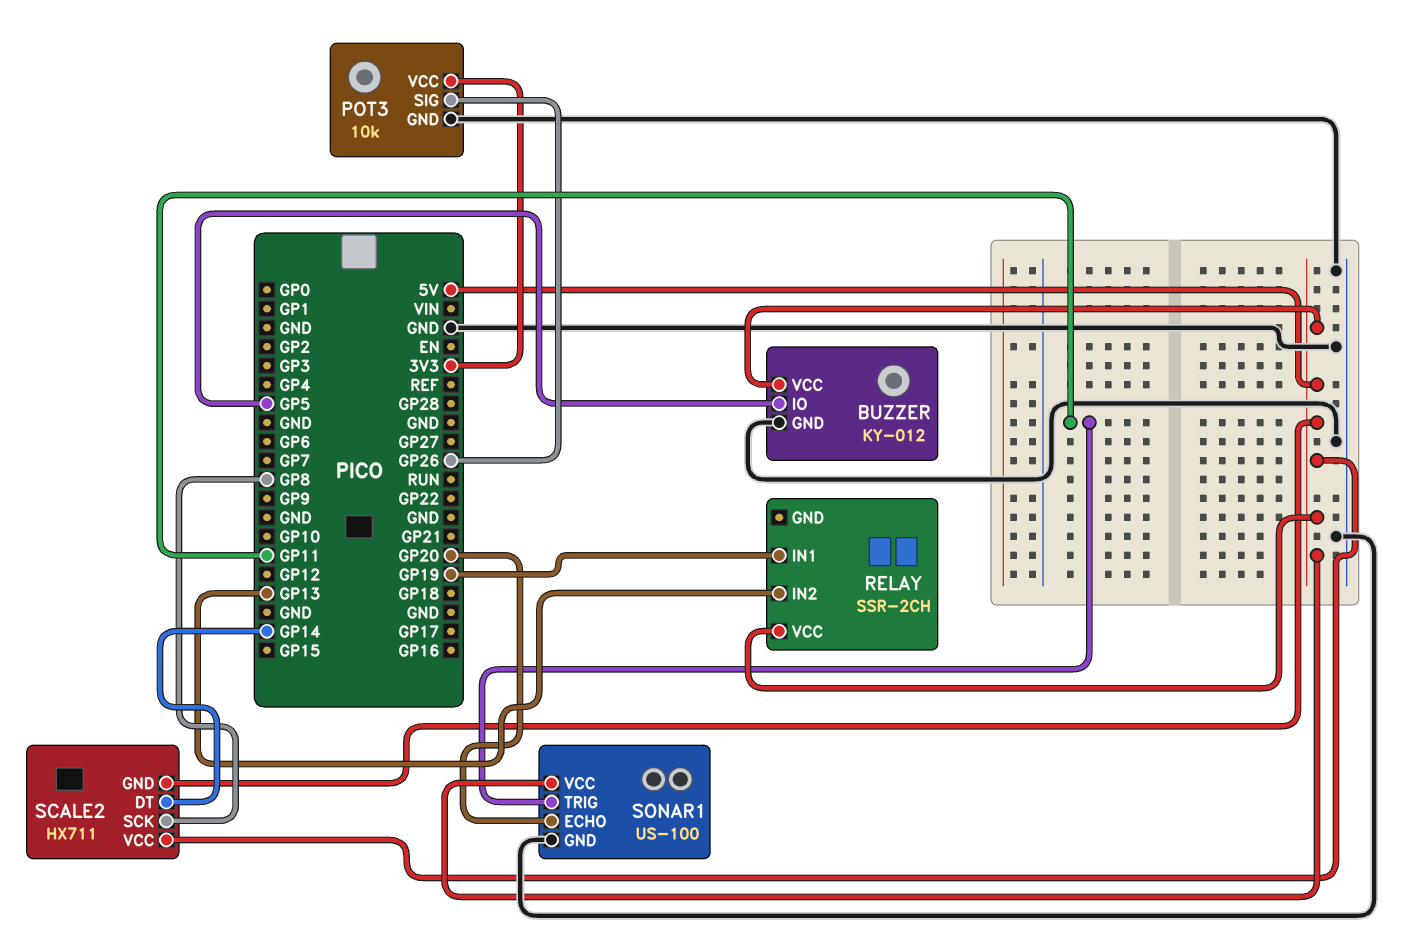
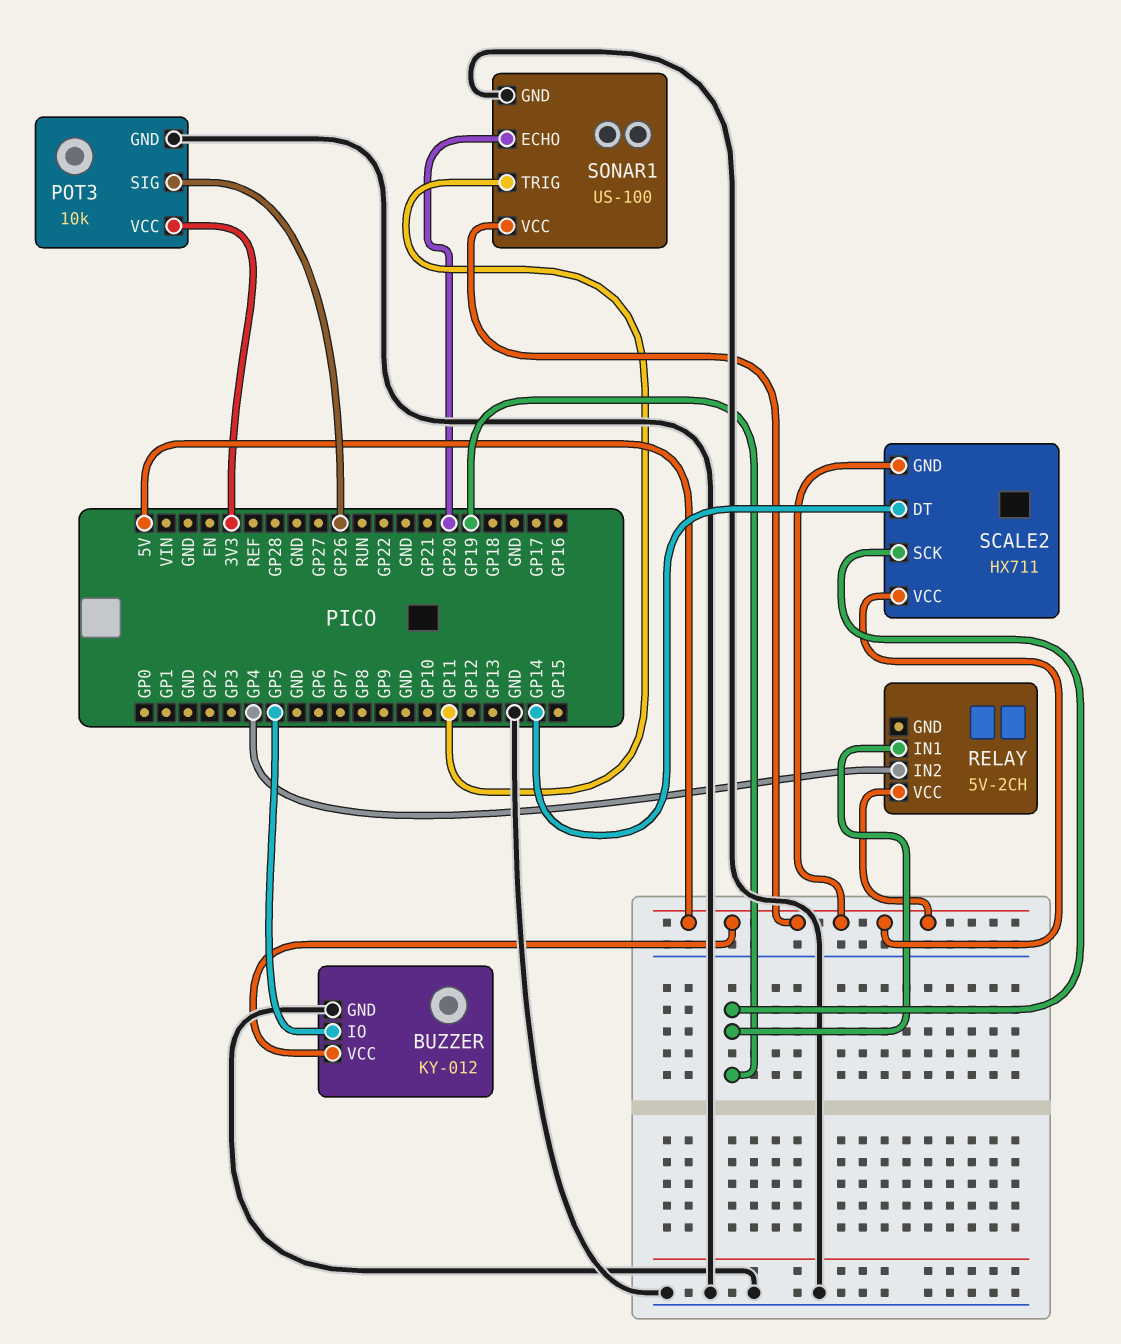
RELAY: SSR-2CH -> 5V-2CH
RELAY pin IN2: GP13 -> GP4
SCALE2 pin SCK: GP8 -> GP19

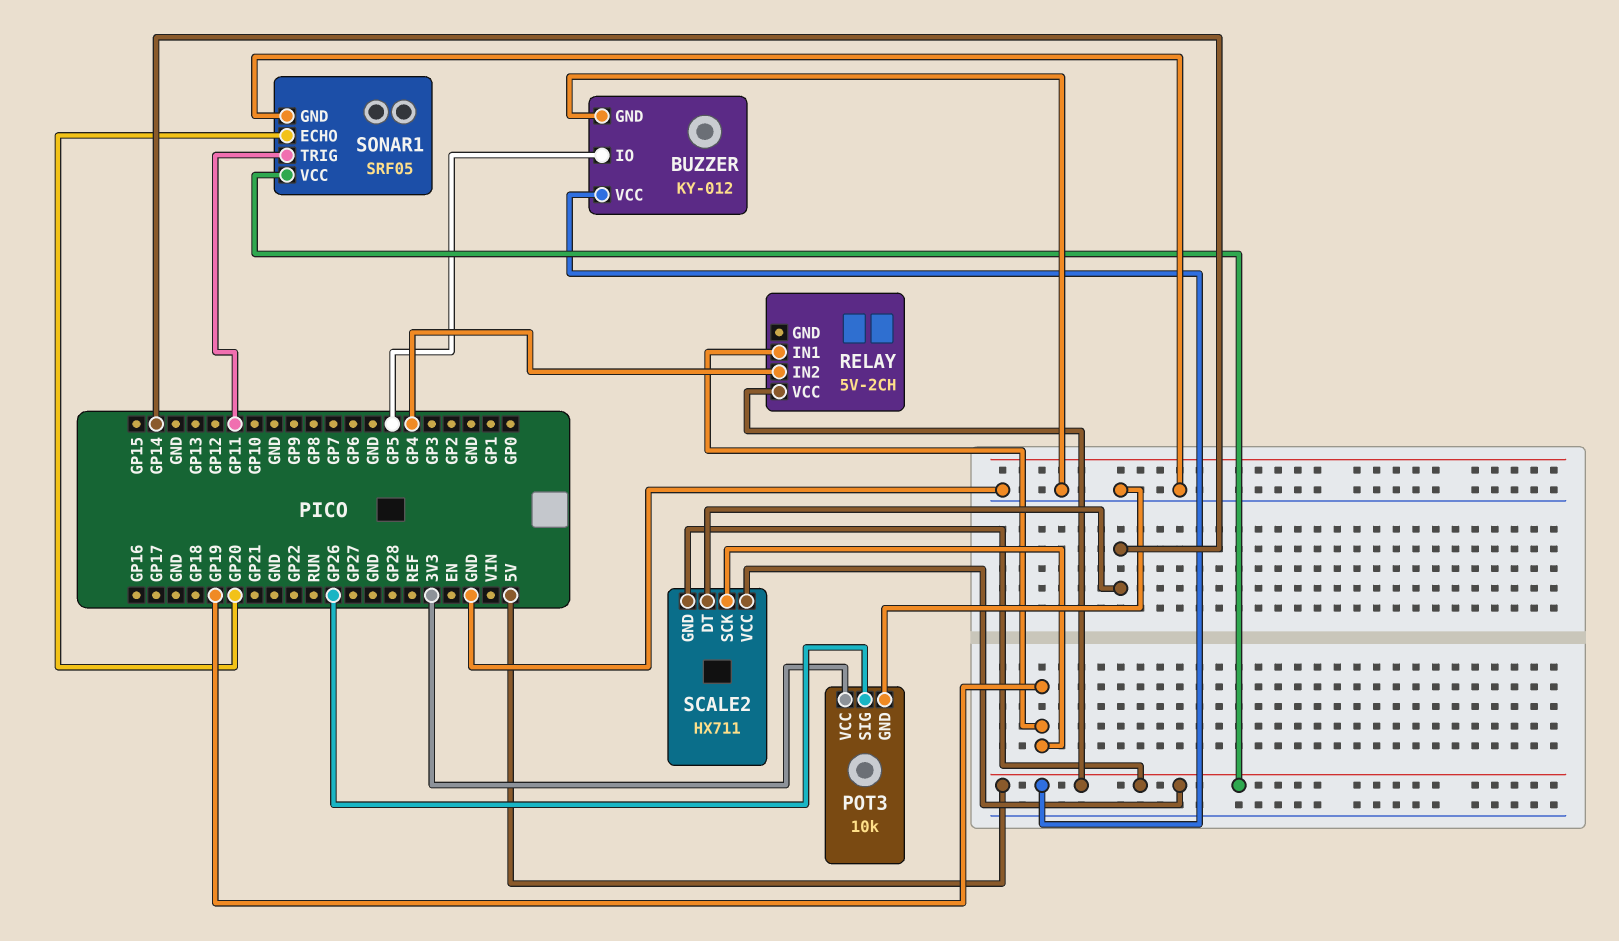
SONAR1: US-100 -> SRF05

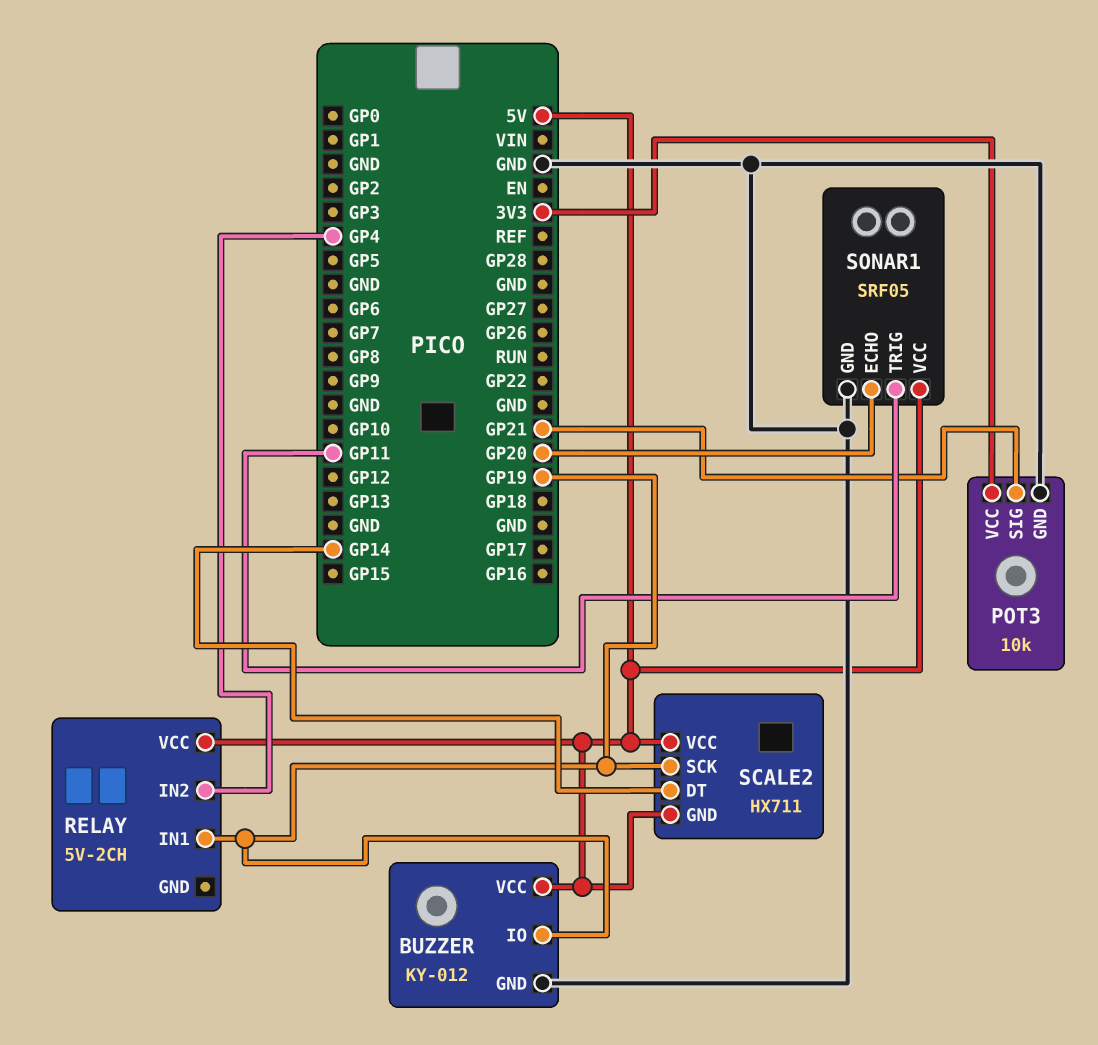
BUZZER pin IO: GP5 -> GP19
POT3 pin SIG: GP26 -> GP21

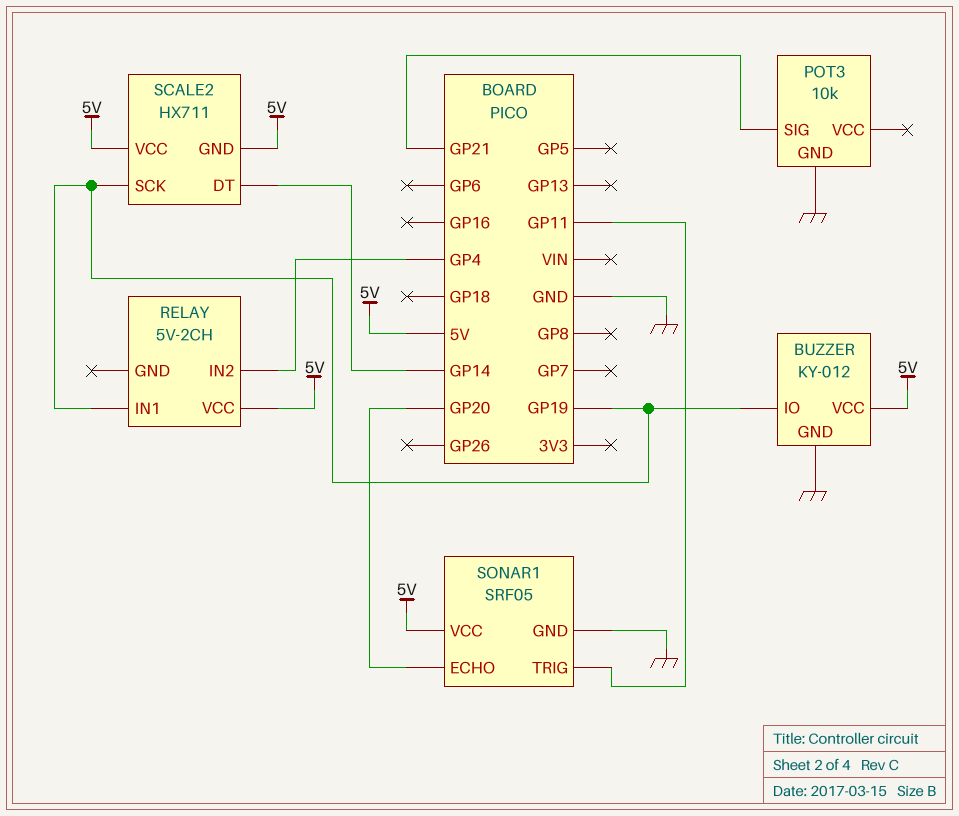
POT3 pin VCC: 3V3 -> none

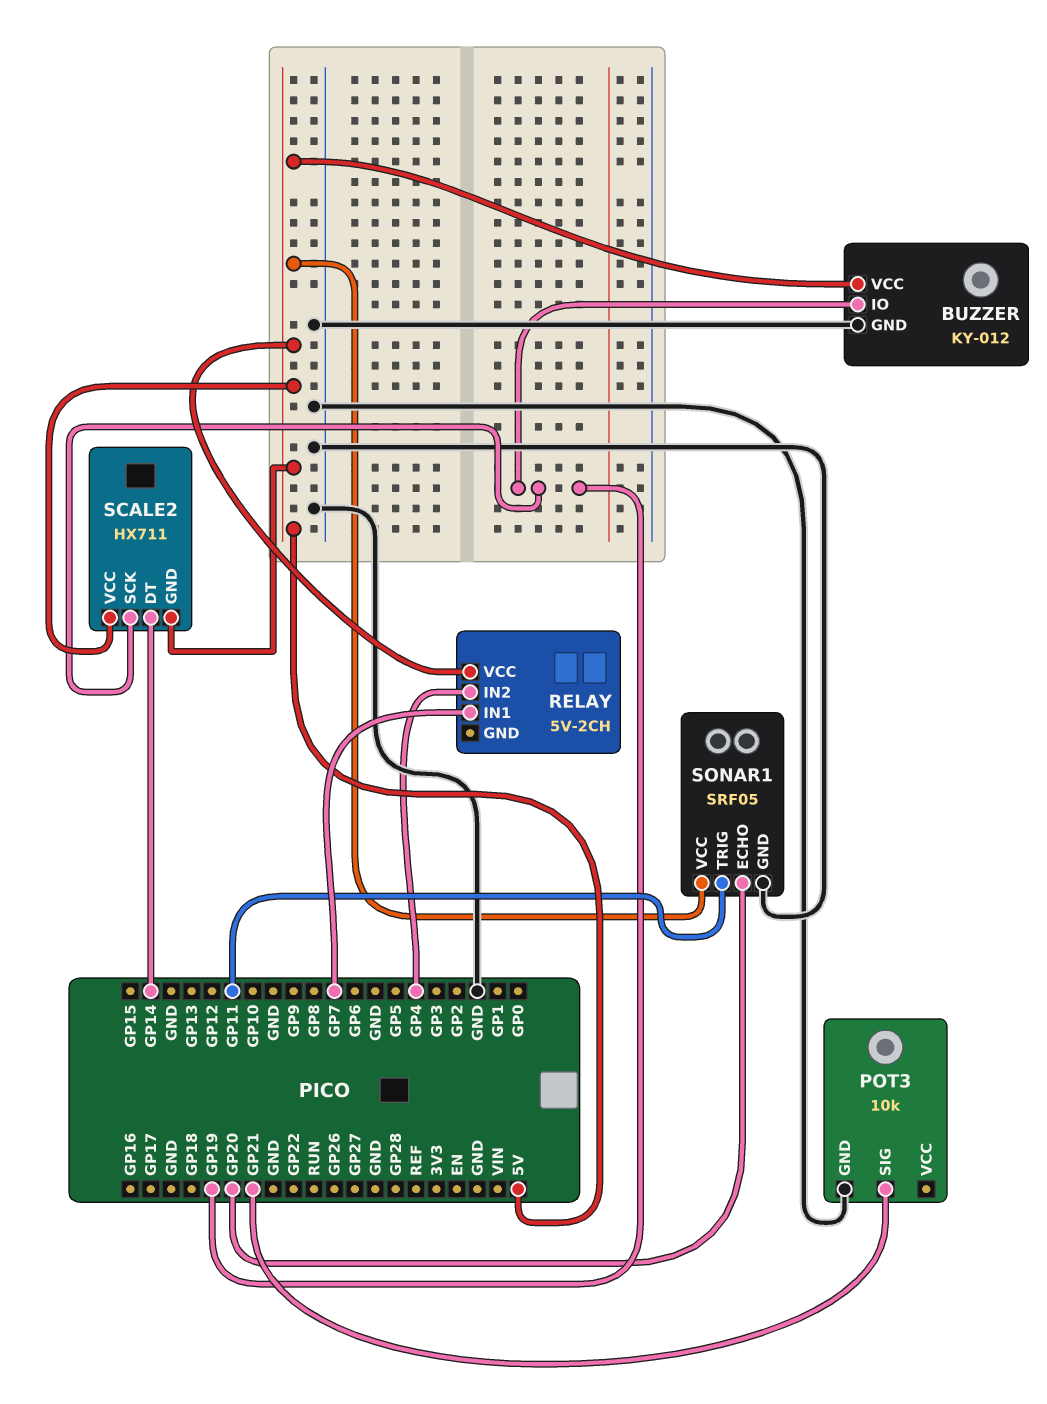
RELAY pin IN1: GP19 -> GP7

